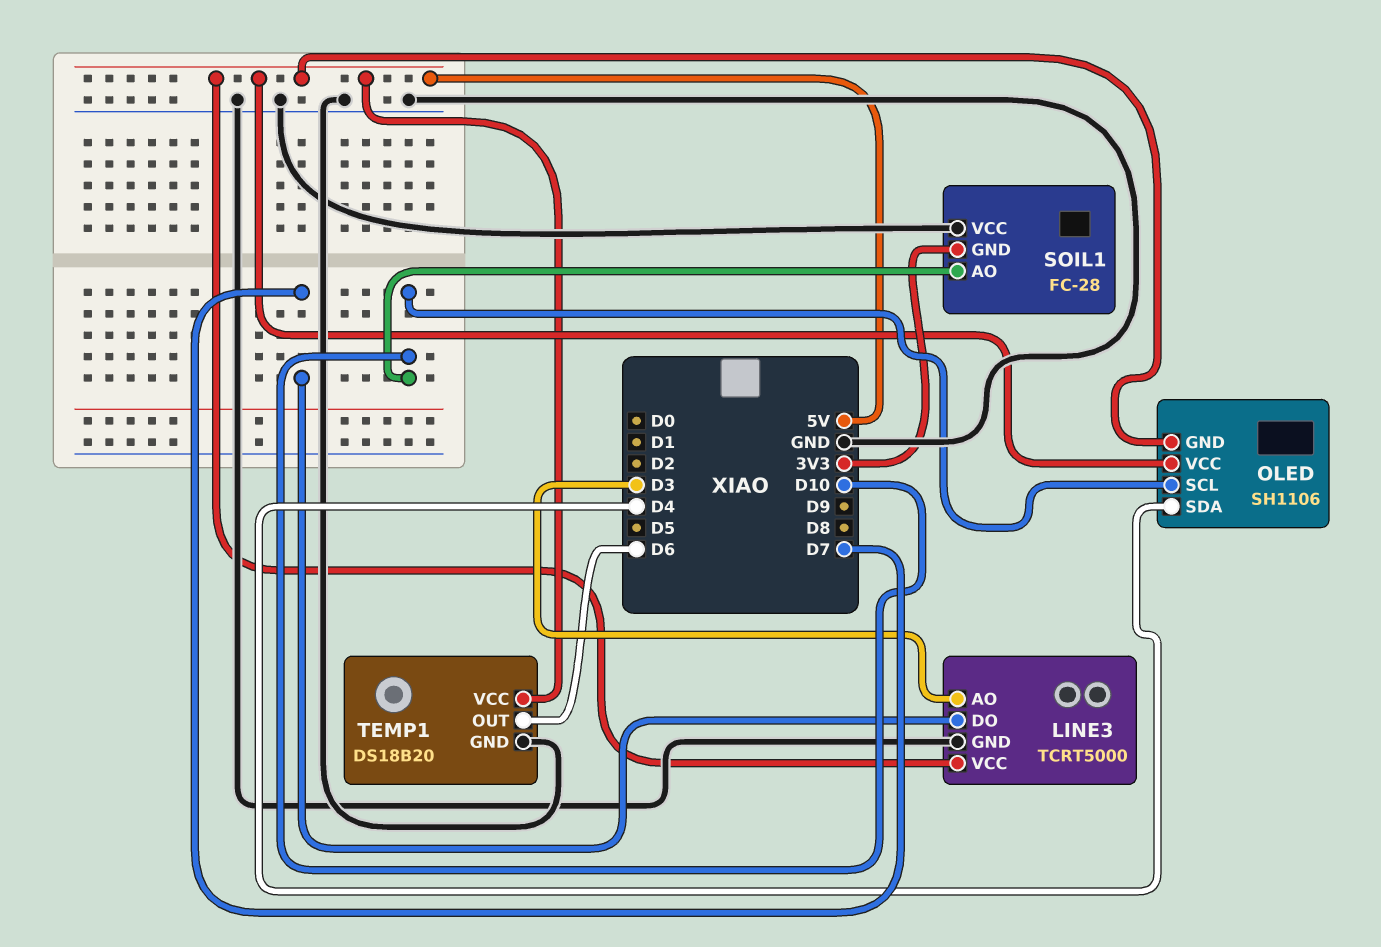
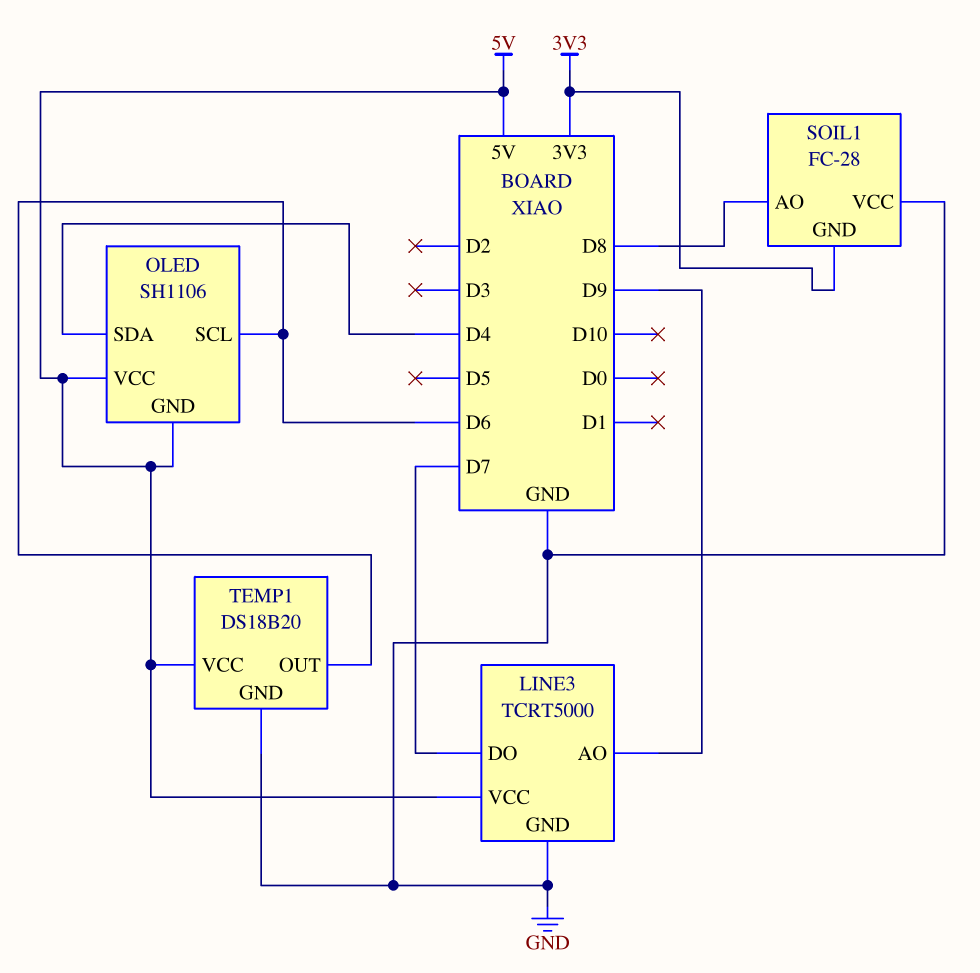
LINE3 pin AO: D3 -> D9
OLED pin SCL: D10 -> D6
SOIL1 pin AO: D10 -> D8

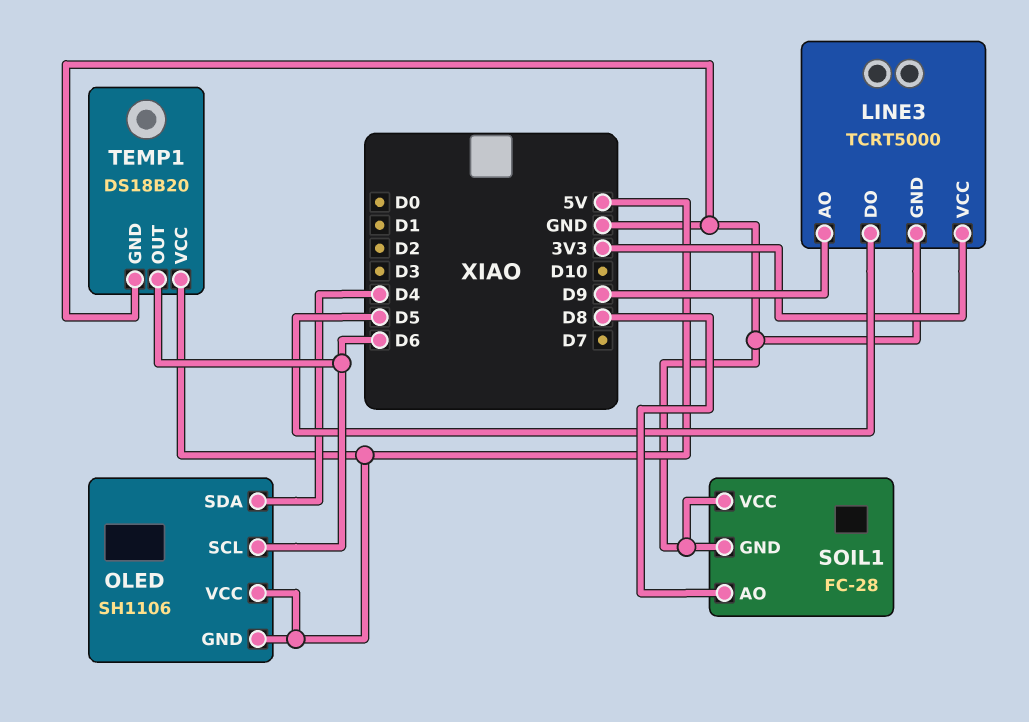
LINE3 pin DO: D7 -> D5
LINE3 pin VCC: 5V -> 3V3
SOIL1 pin GND: 3V3 -> GND

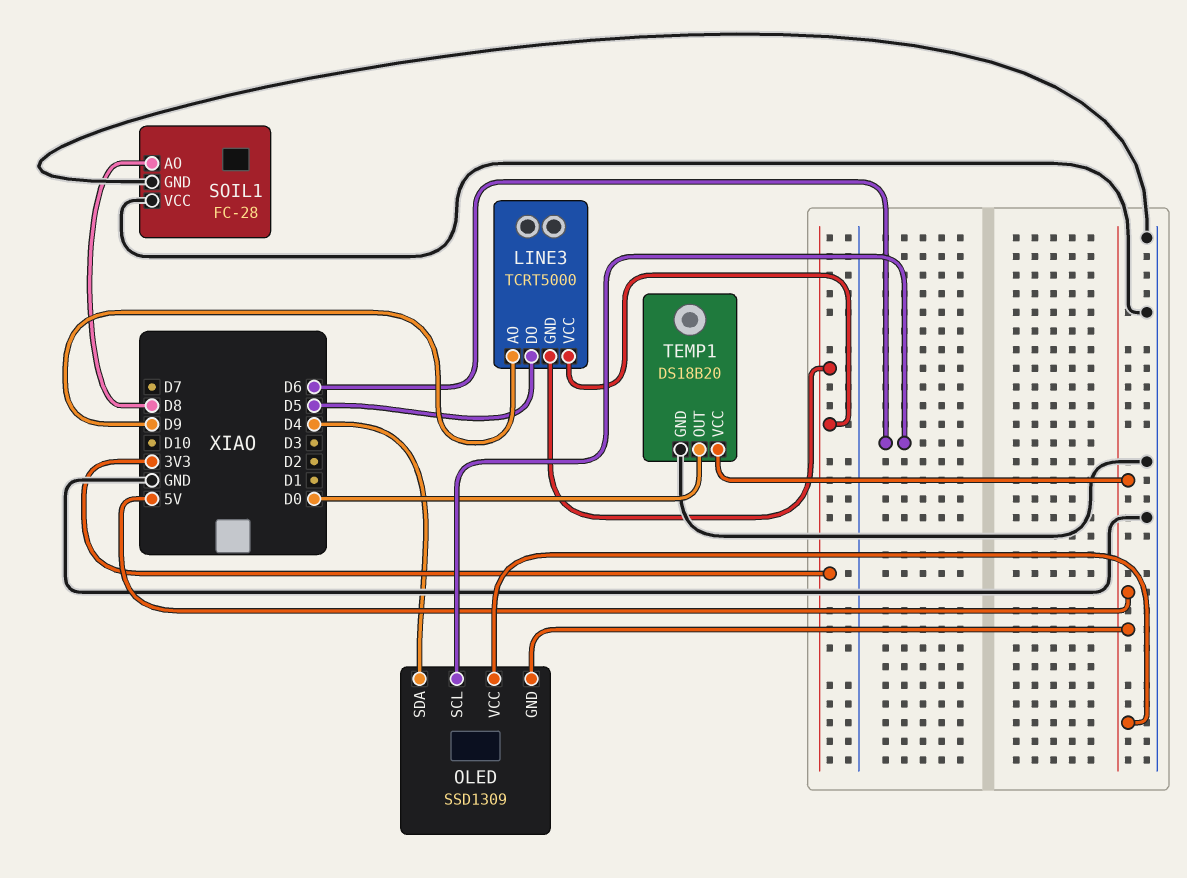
LINE3 pin GND: GND -> 3V3
OLED: SH1106 -> SSD1309
TEMP1 pin OUT: D6 -> D0

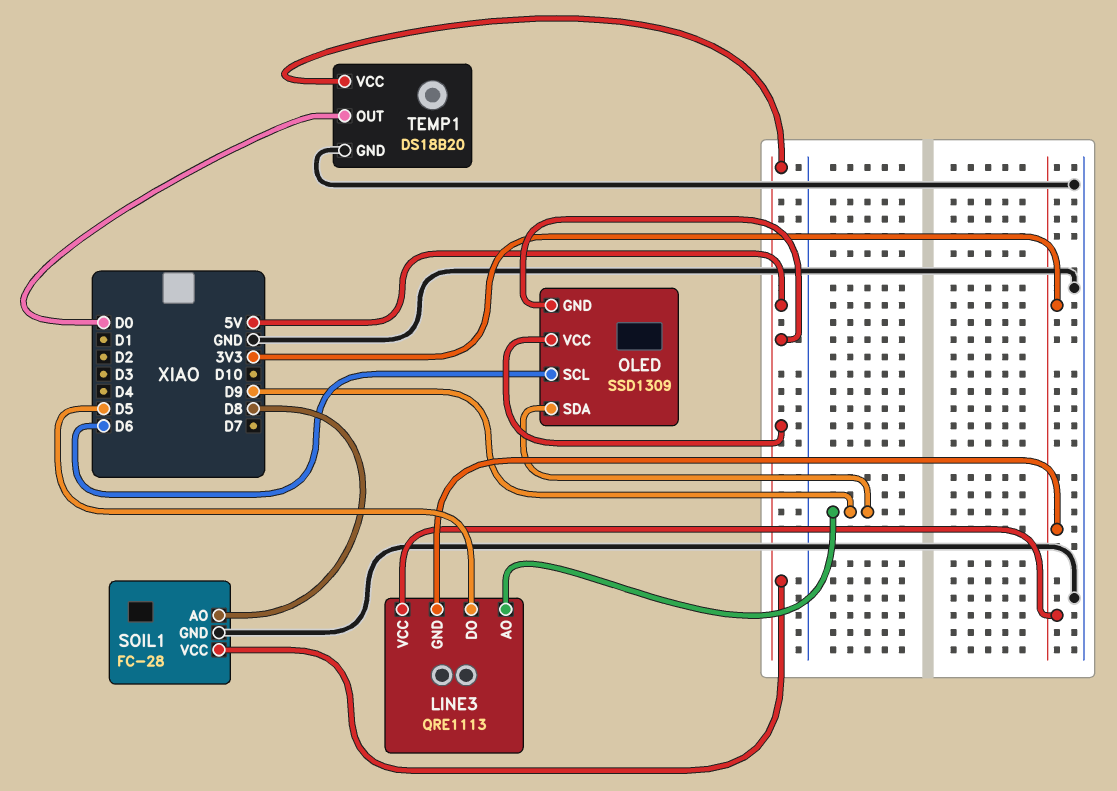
LINE3: TCRT5000 -> QRE1113
OLED pin SDA: D4 -> D9
SOIL1 pin VCC: GND -> 5V

